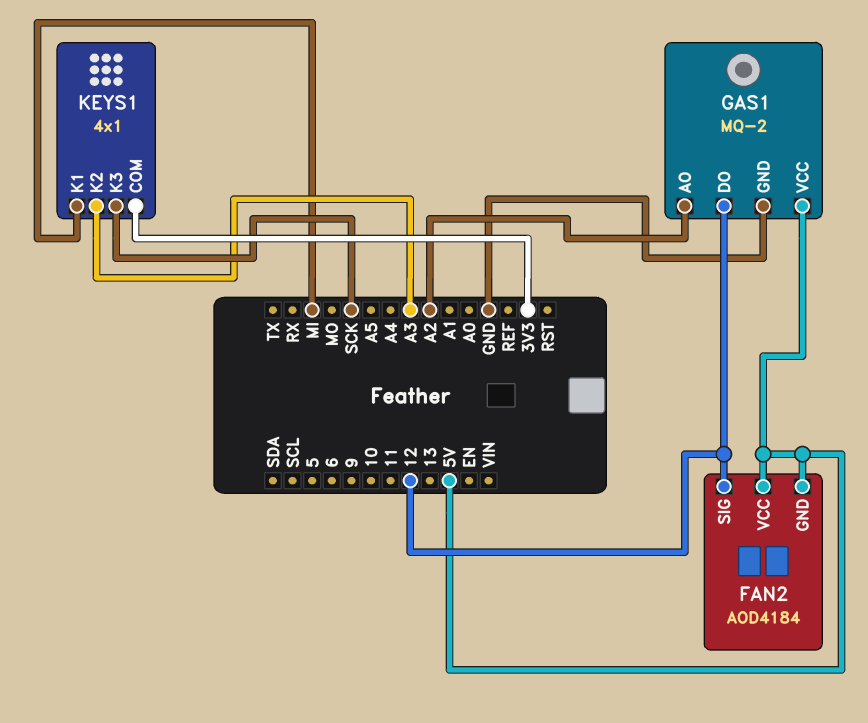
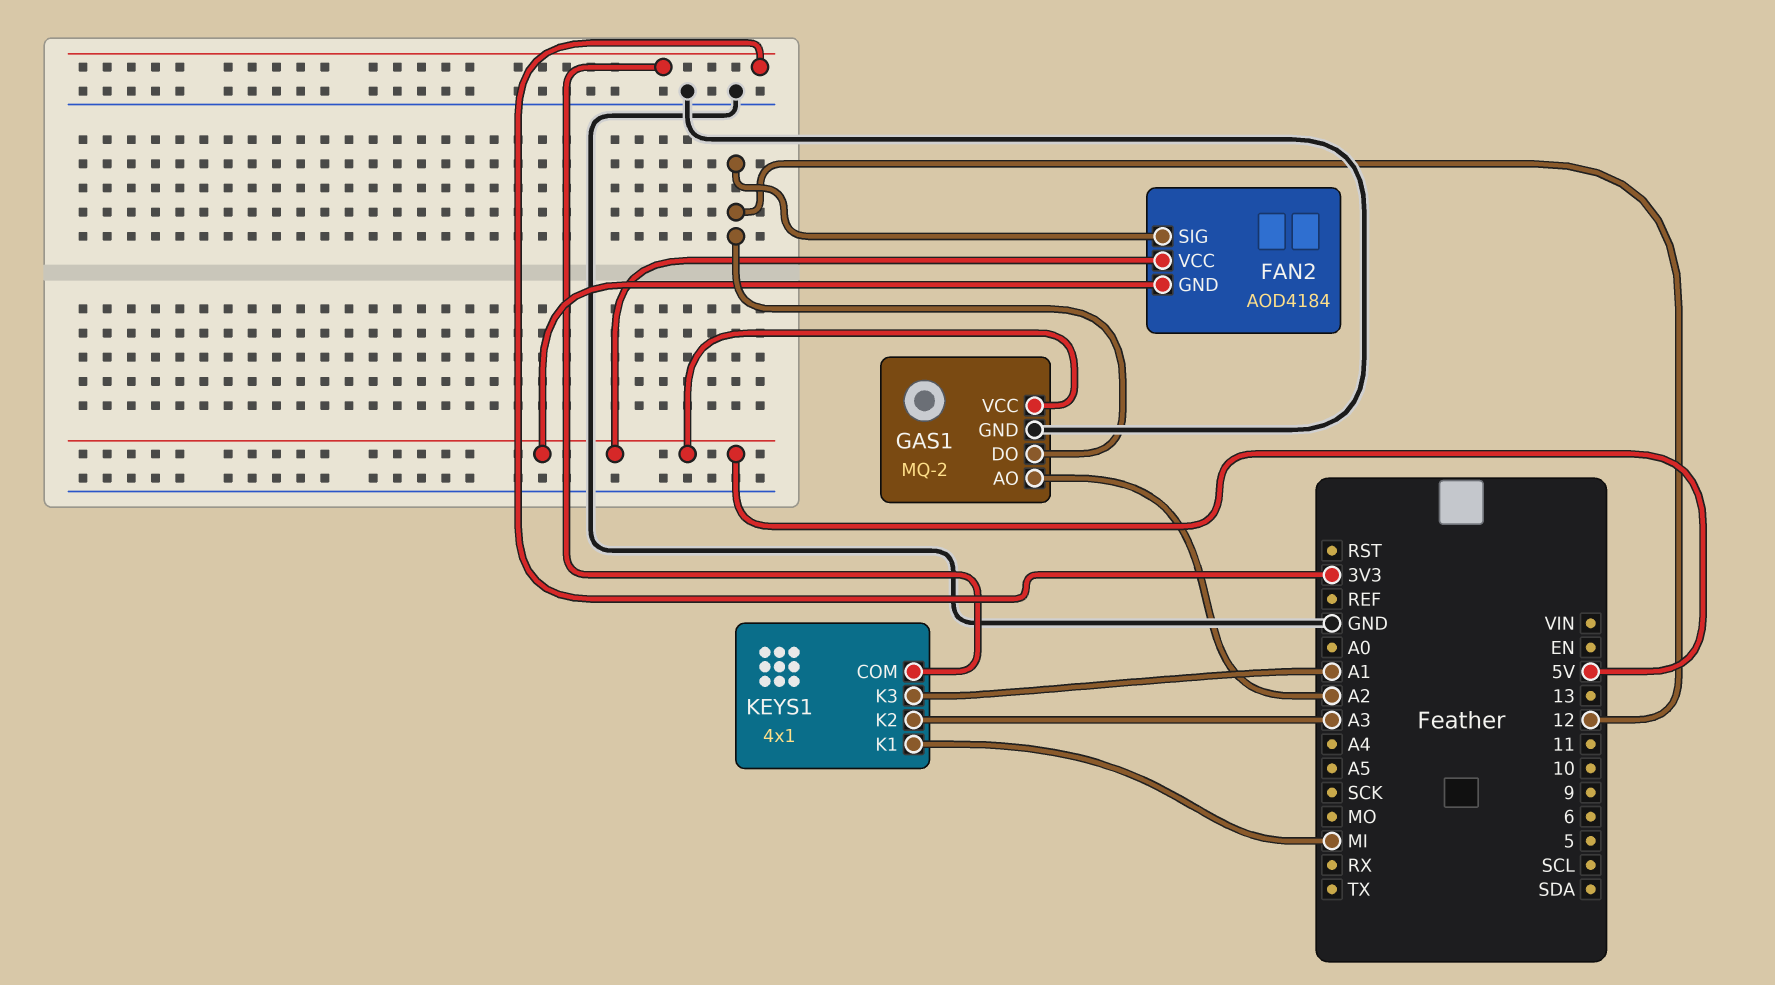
KEYS1 pin K3: SCK -> A1

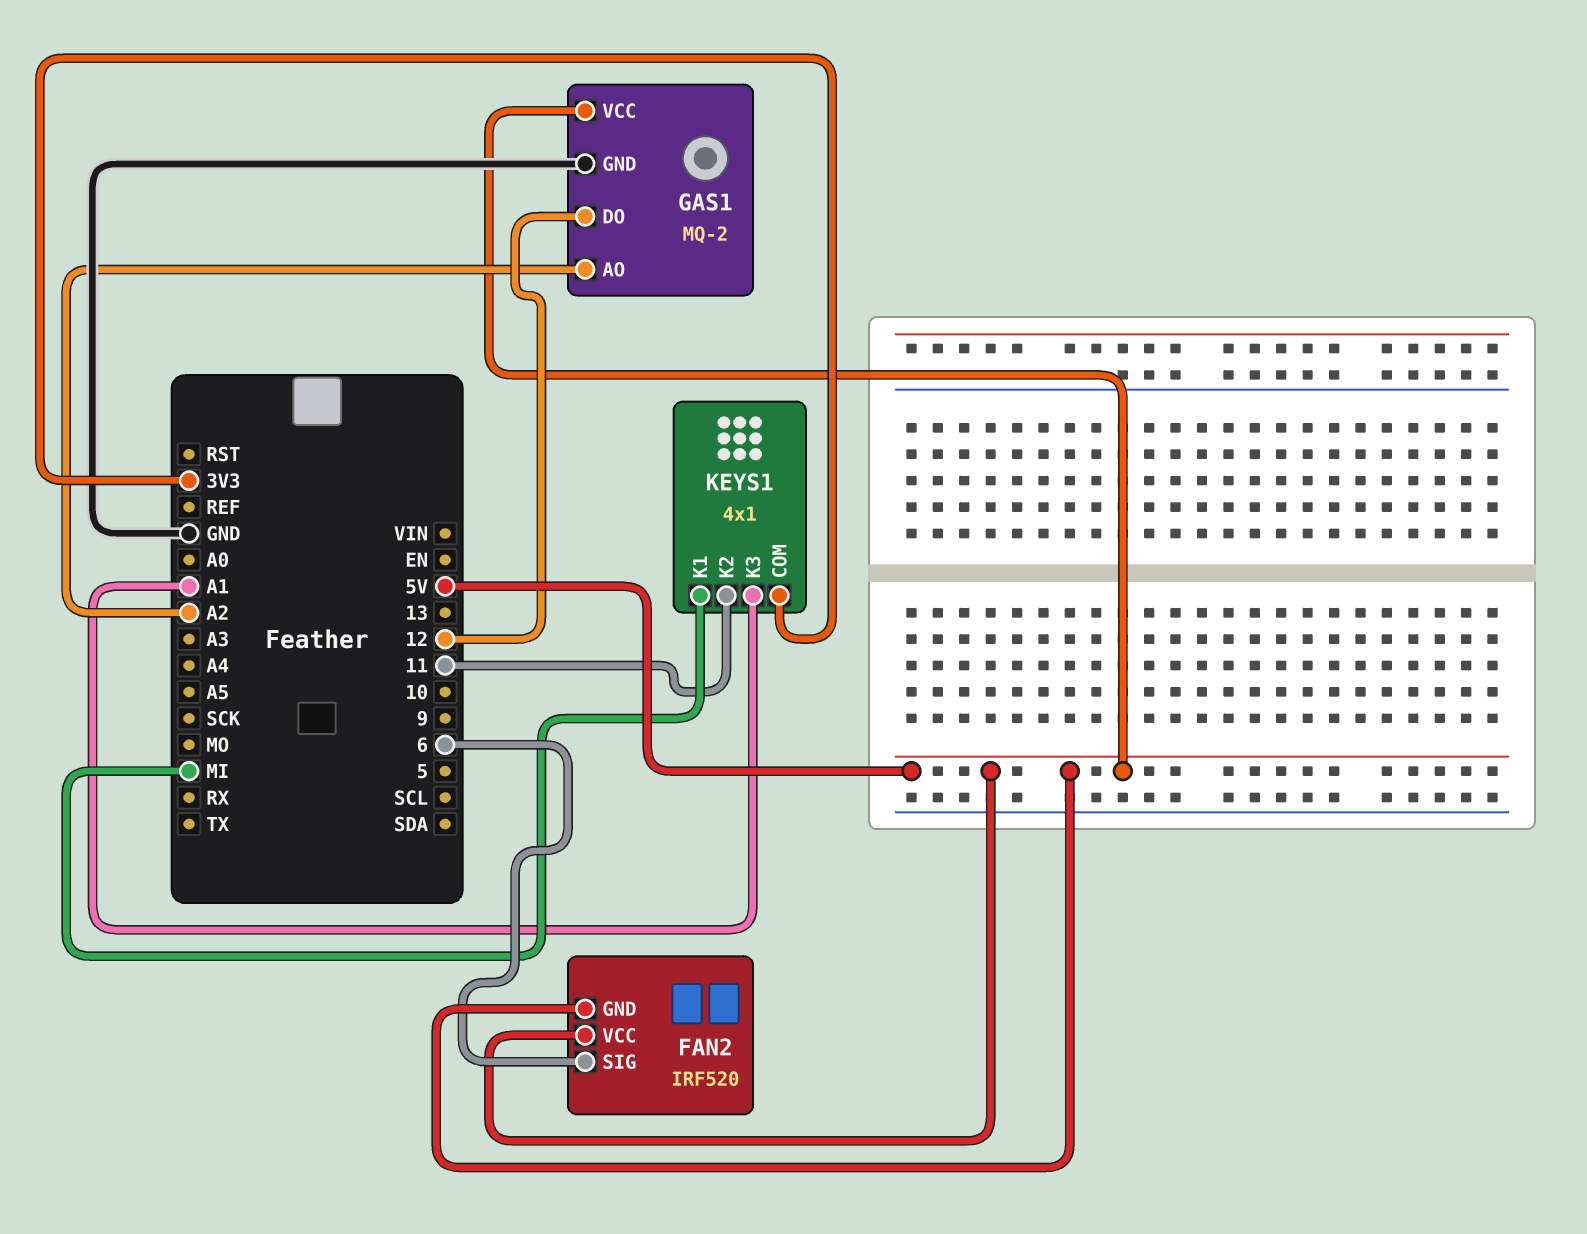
FAN2: AOD4184 -> IRF520
FAN2 pin SIG: 12 -> 6
KEYS1 pin K2: A3 -> 11

